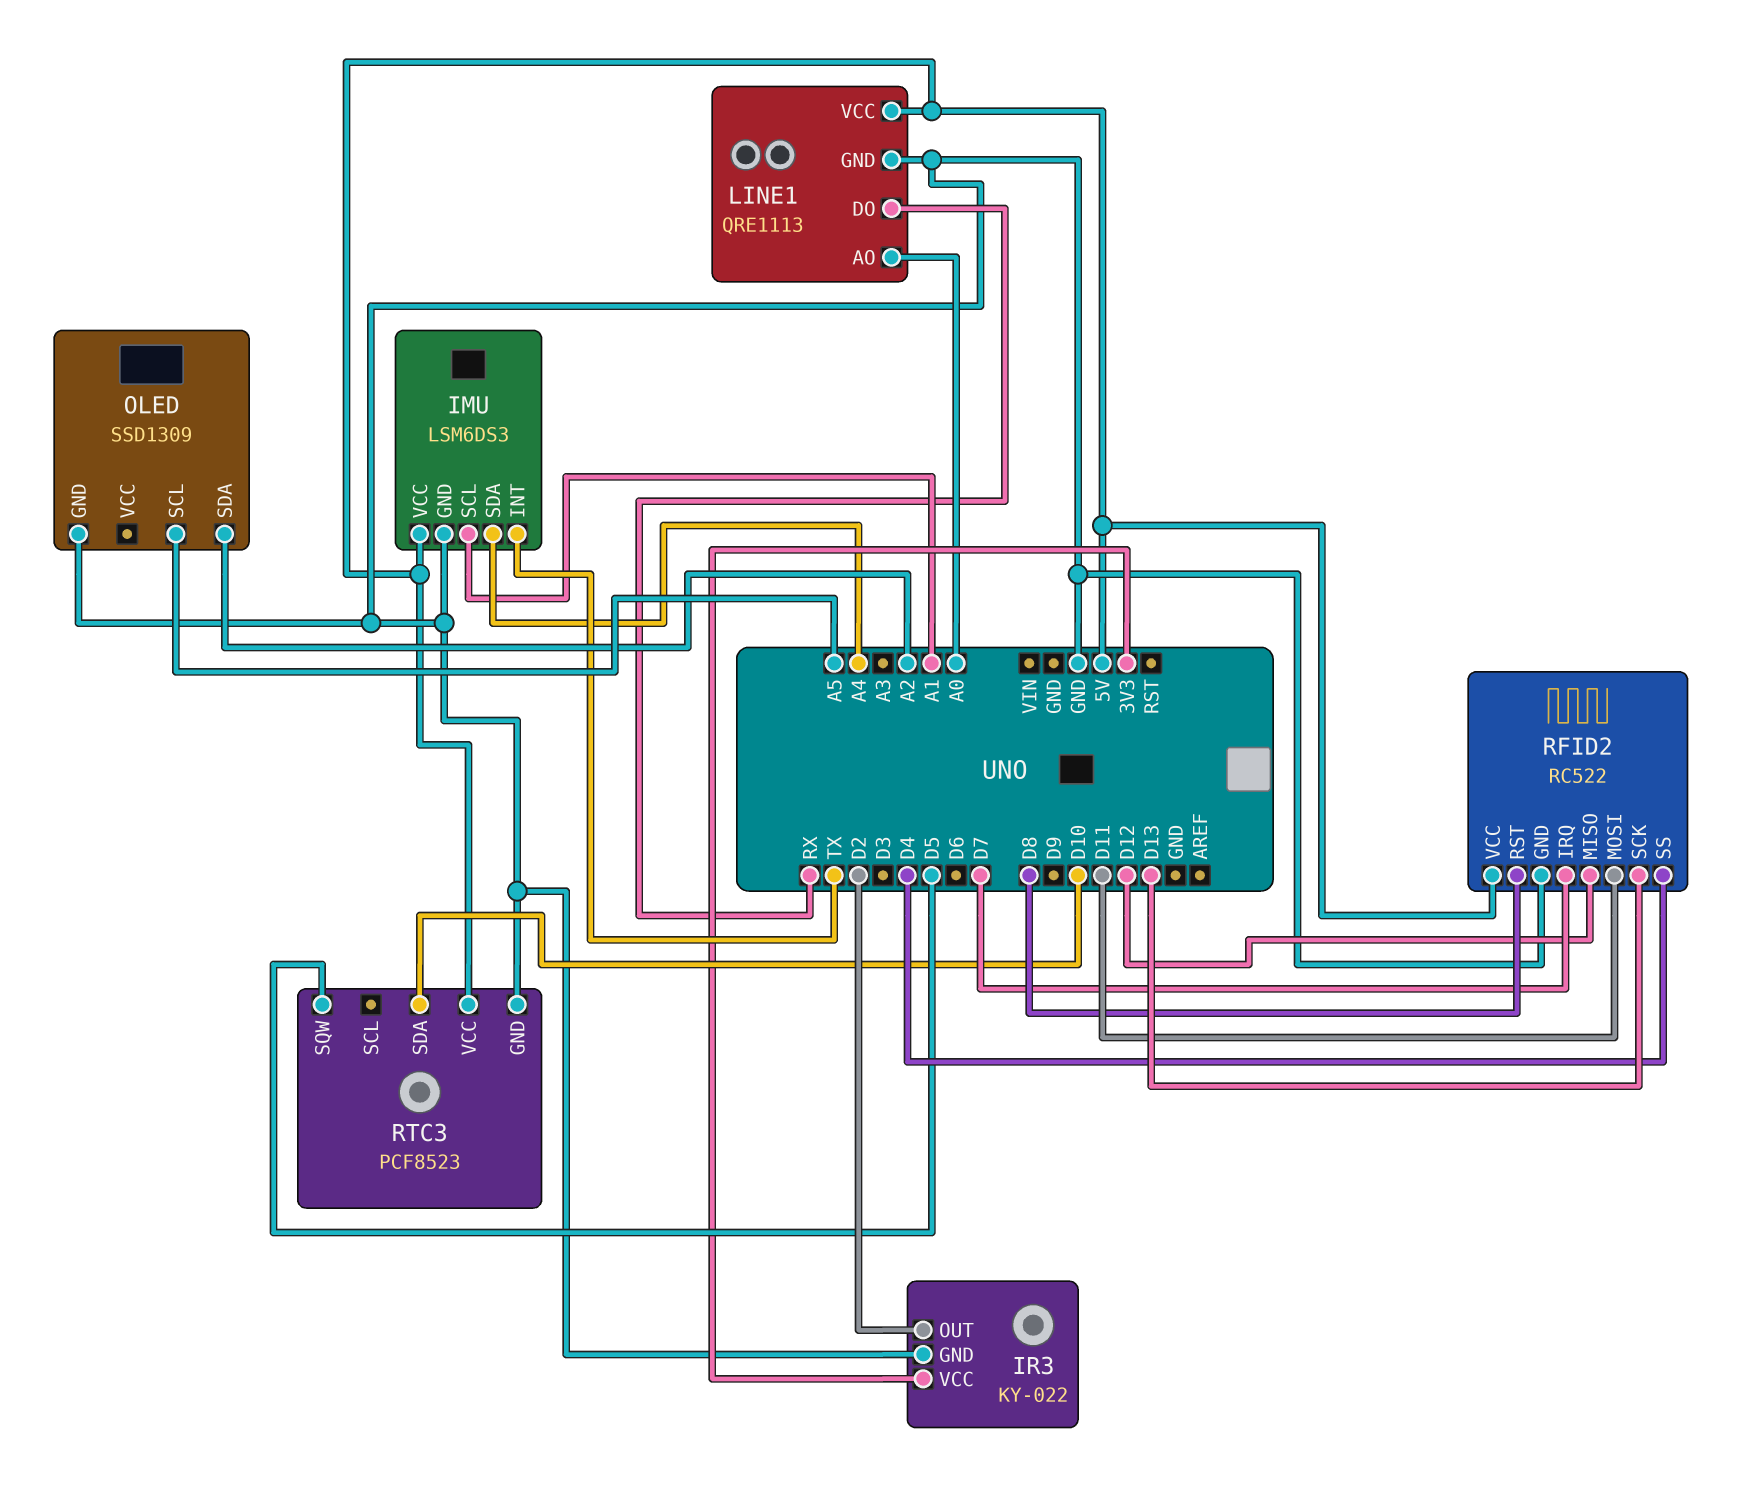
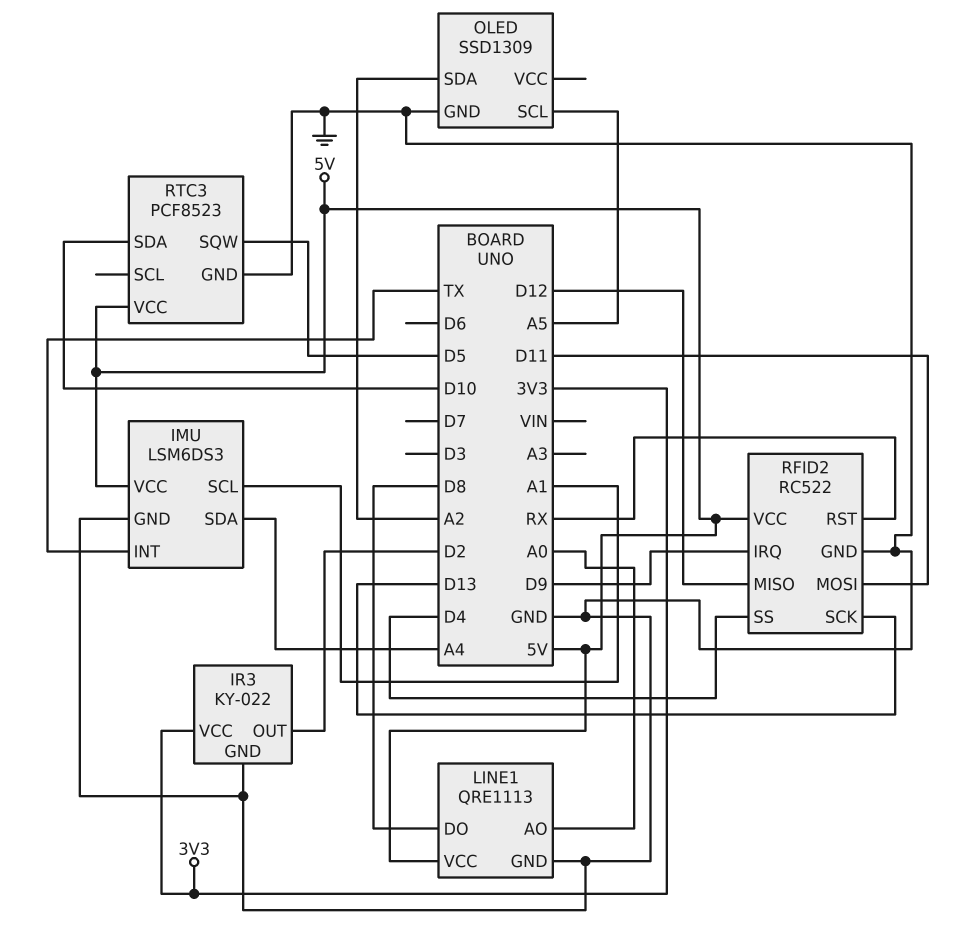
LINE1 pin DO: RX -> D8
RFID2 pin IRQ: D7 -> D9
RFID2 pin RST: D8 -> RX

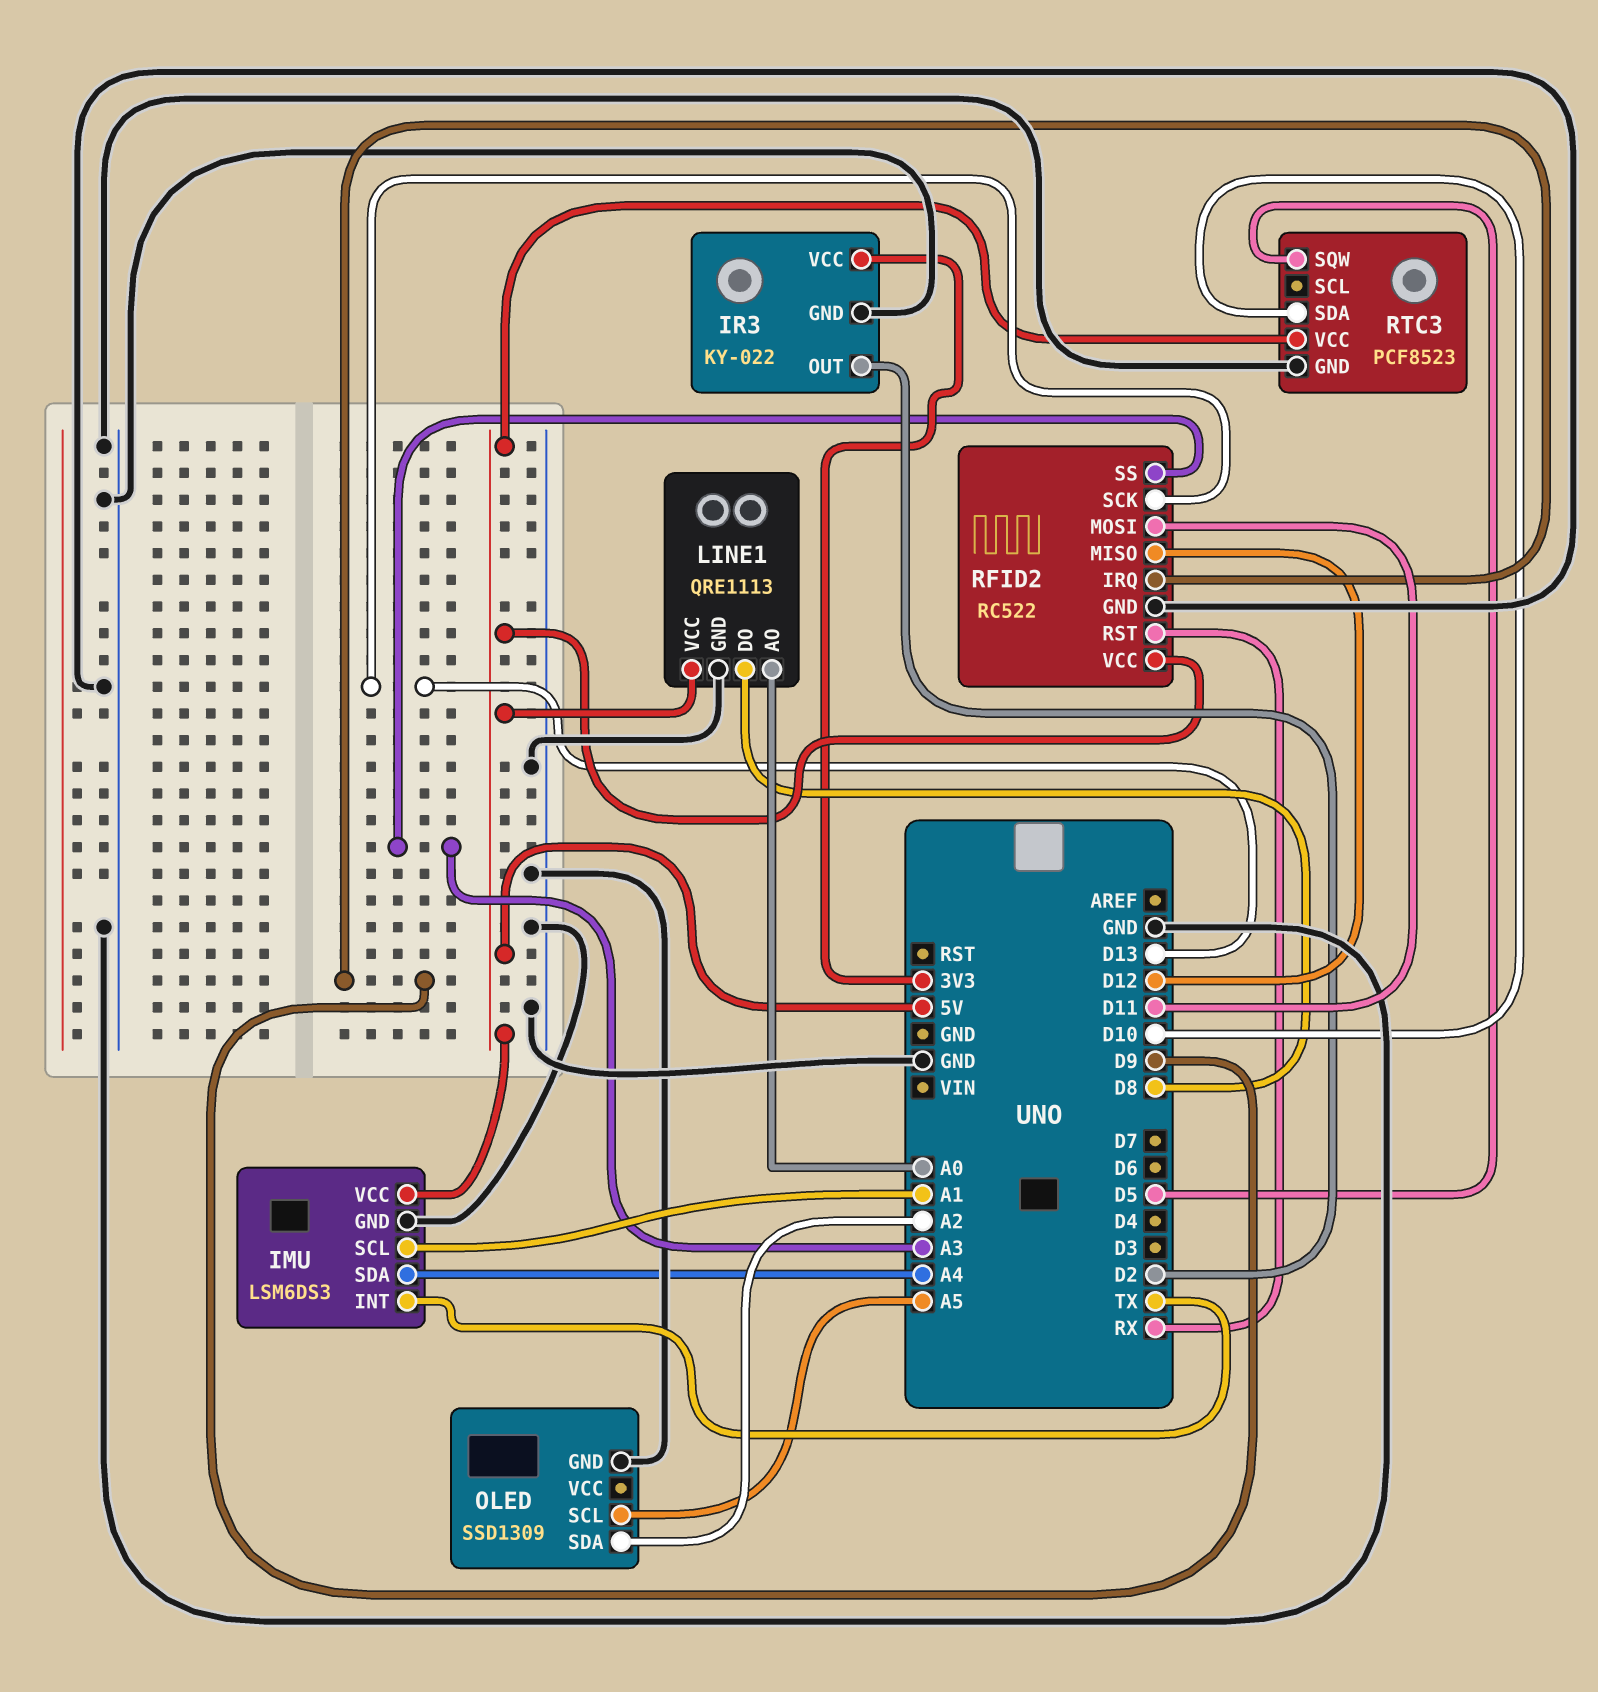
RFID2 pin SS: D4 -> A3

